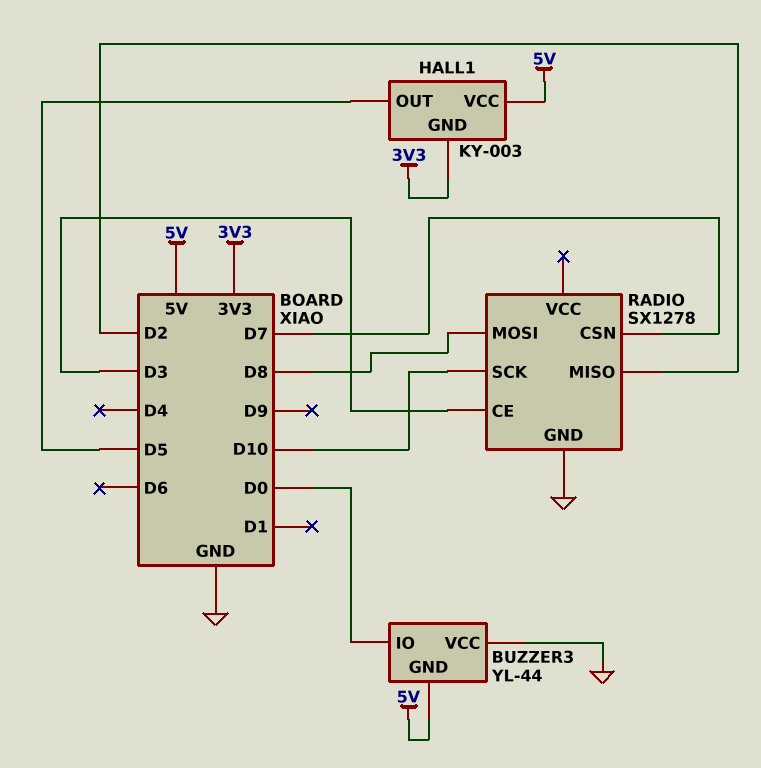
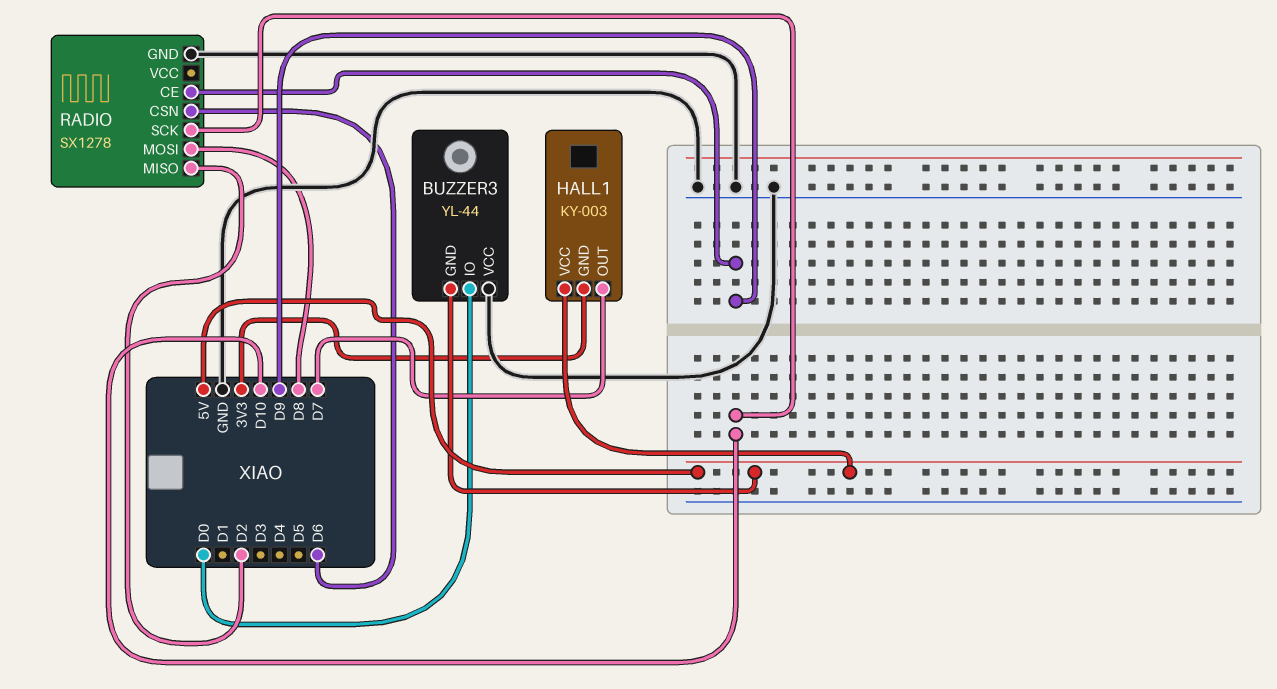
HALL1 pin OUT: D5 -> D7
RADIO pin CE: D3 -> D9
RADIO pin CSN: D7 -> D6

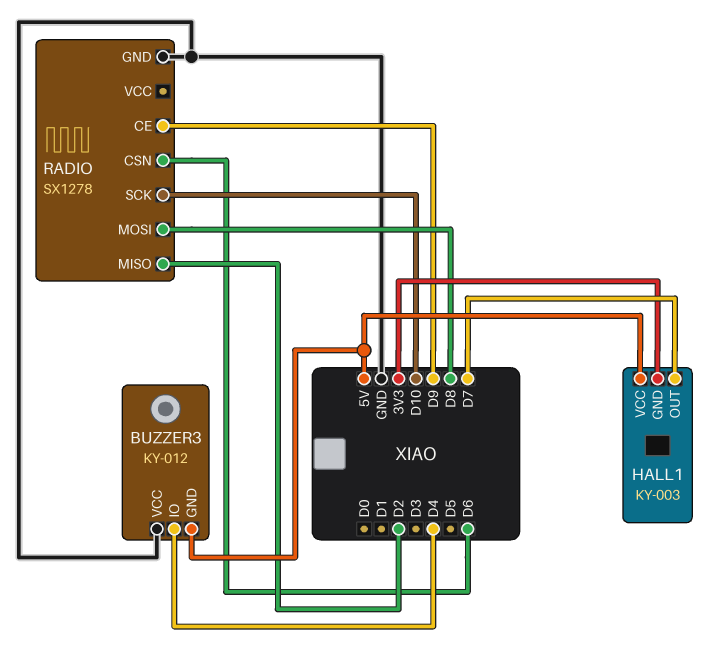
BUZZER3: YL-44 -> KY-012
BUZZER3 pin IO: D0 -> D4

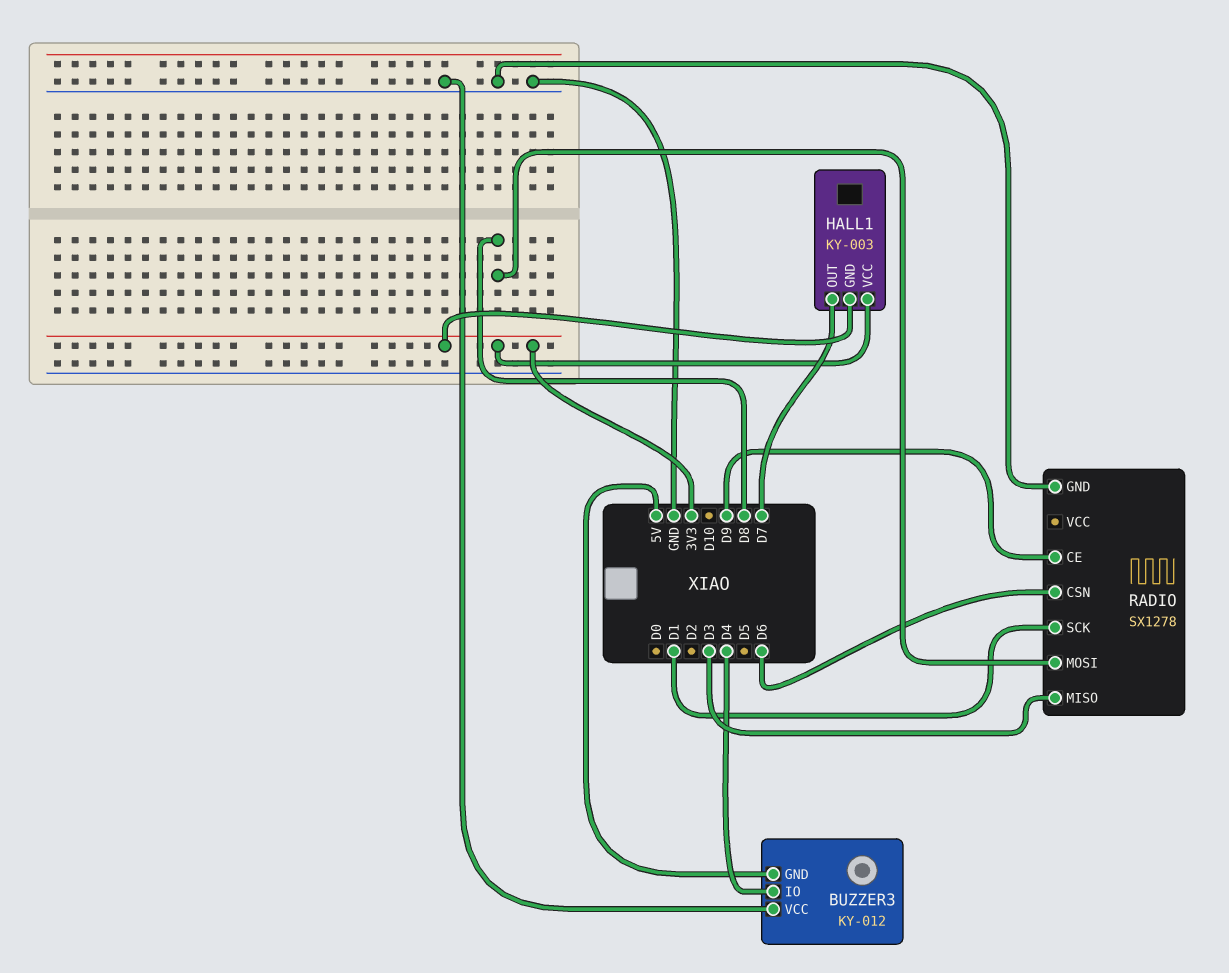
HALL1 pin VCC: 5V -> 3V3
RADIO pin MISO: D2 -> D3
RADIO pin SCK: D10 -> D1

